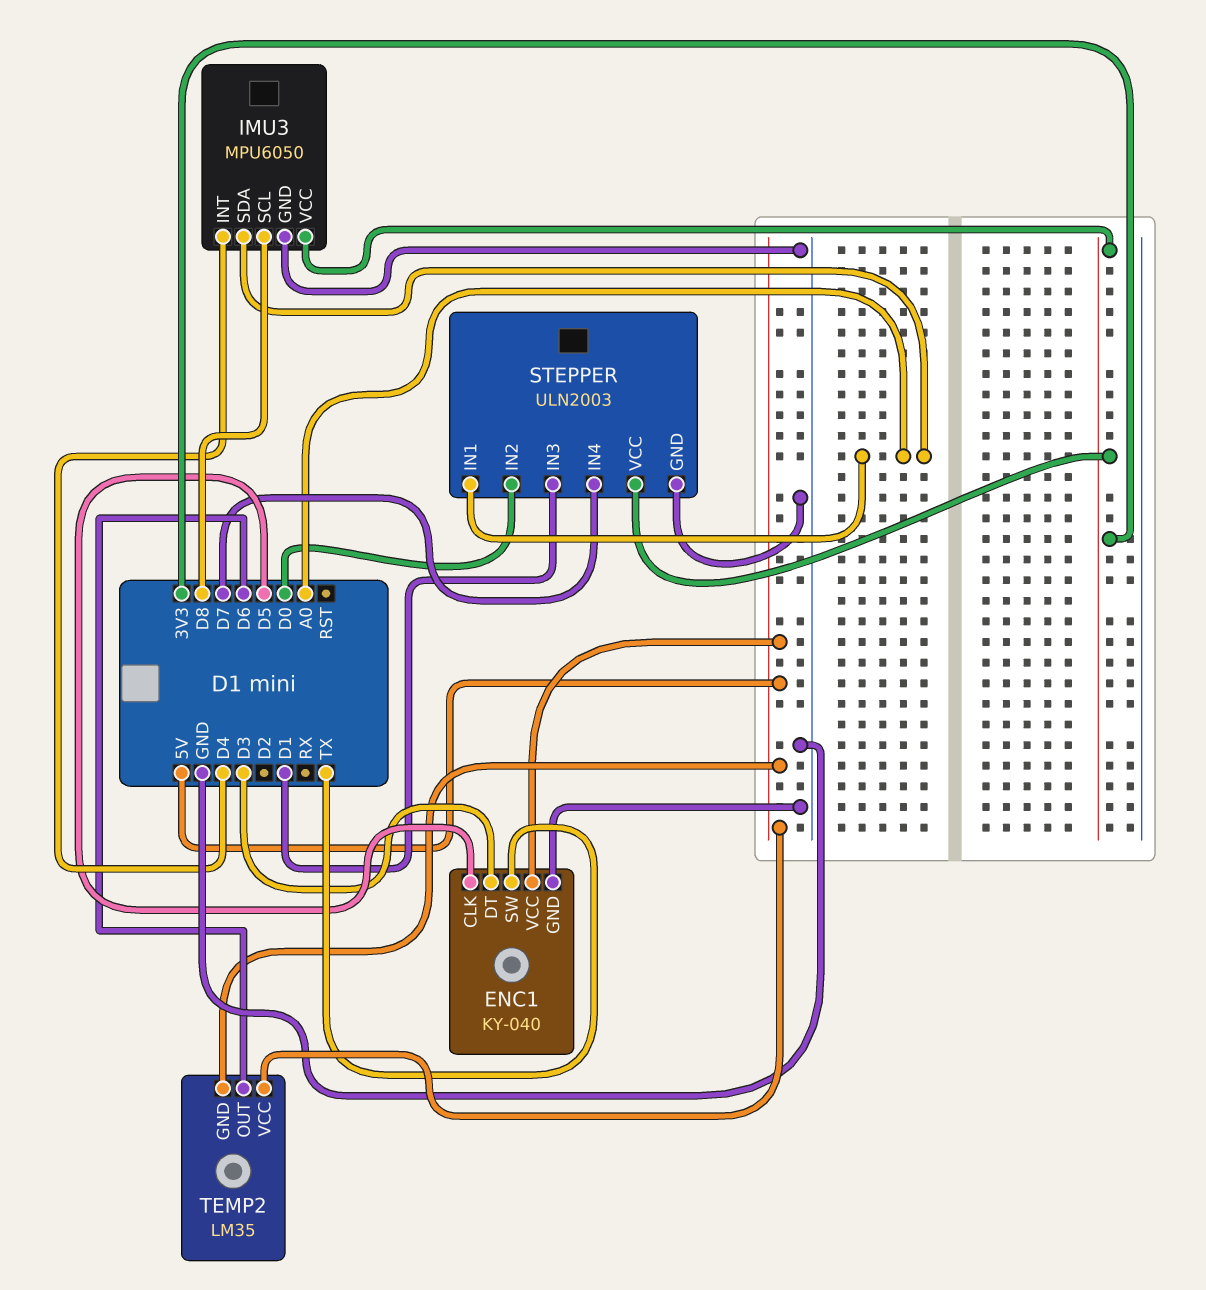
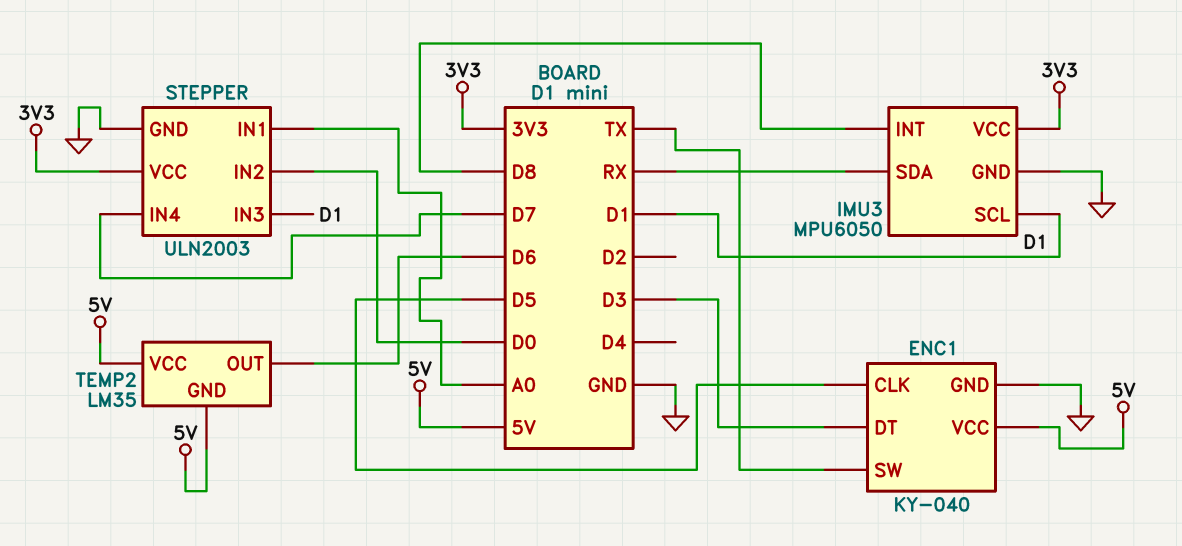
IMU3 pin INT: D4 -> D8
IMU3 pin SCL: D8 -> D1
IMU3 pin SDA: A0 -> RX

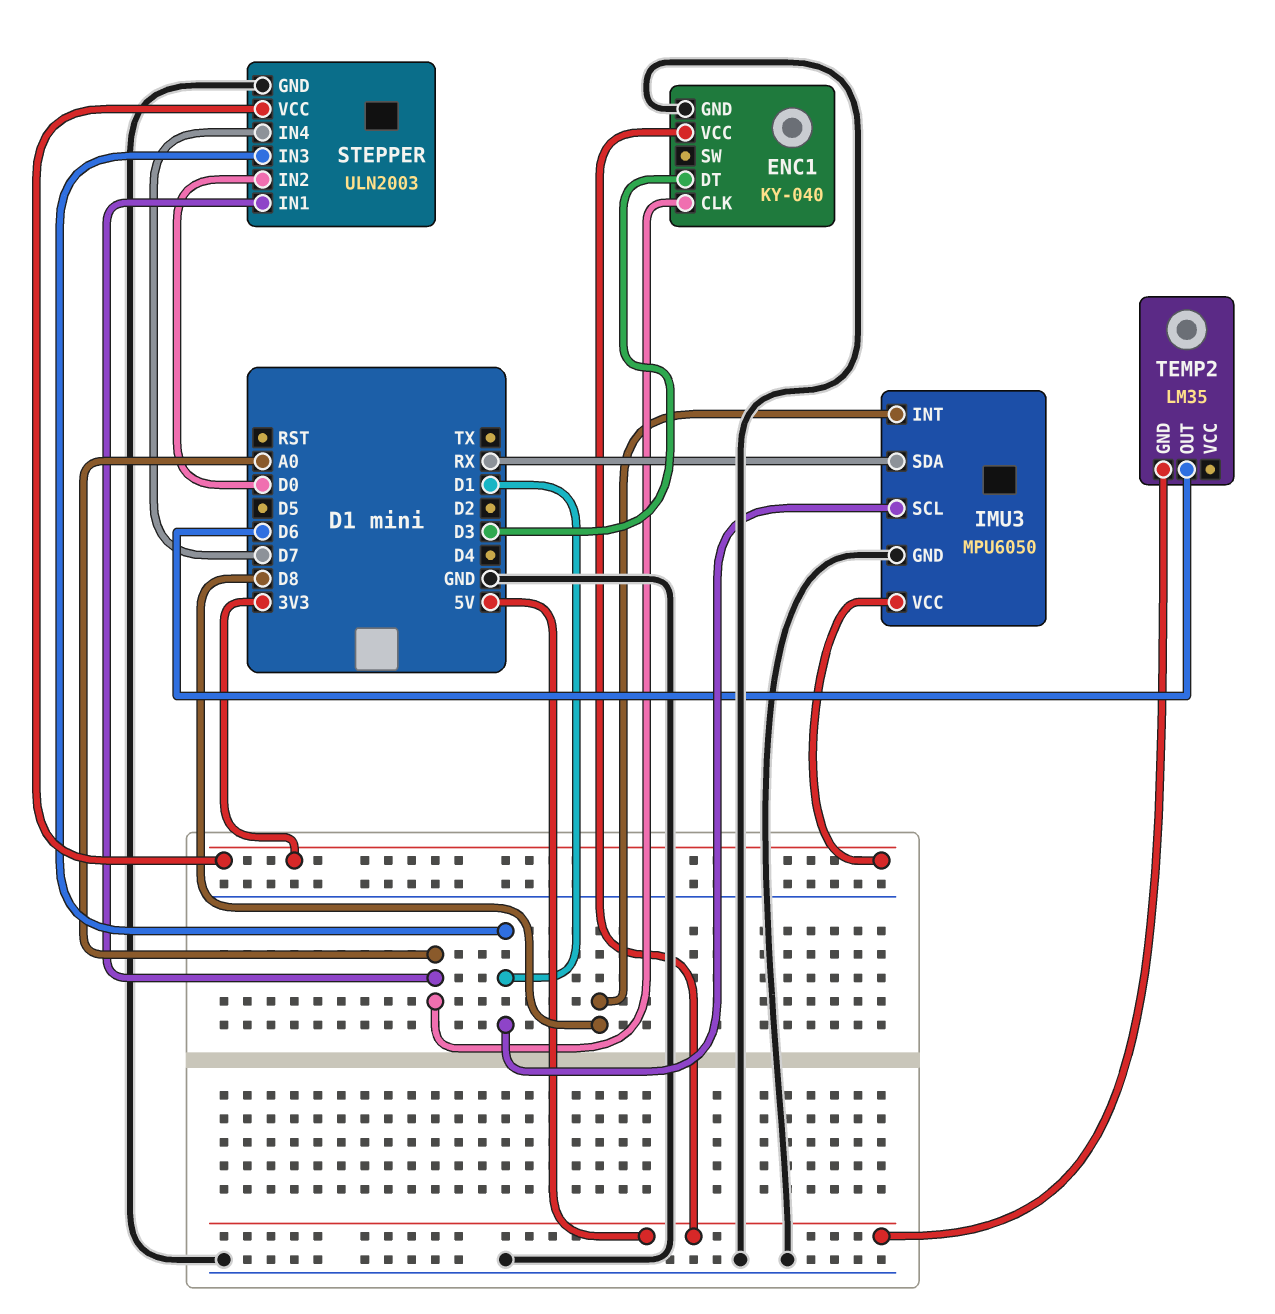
ENC1 pin CLK: D5 -> A0
ENC1 pin SW: TX -> none
TEMP2 pin VCC: 5V -> none

